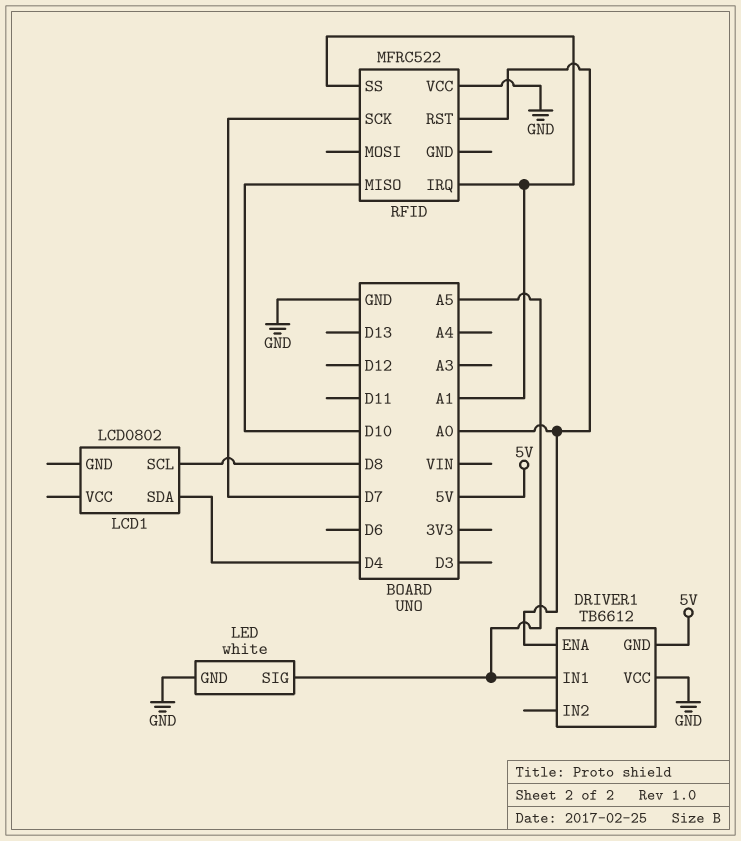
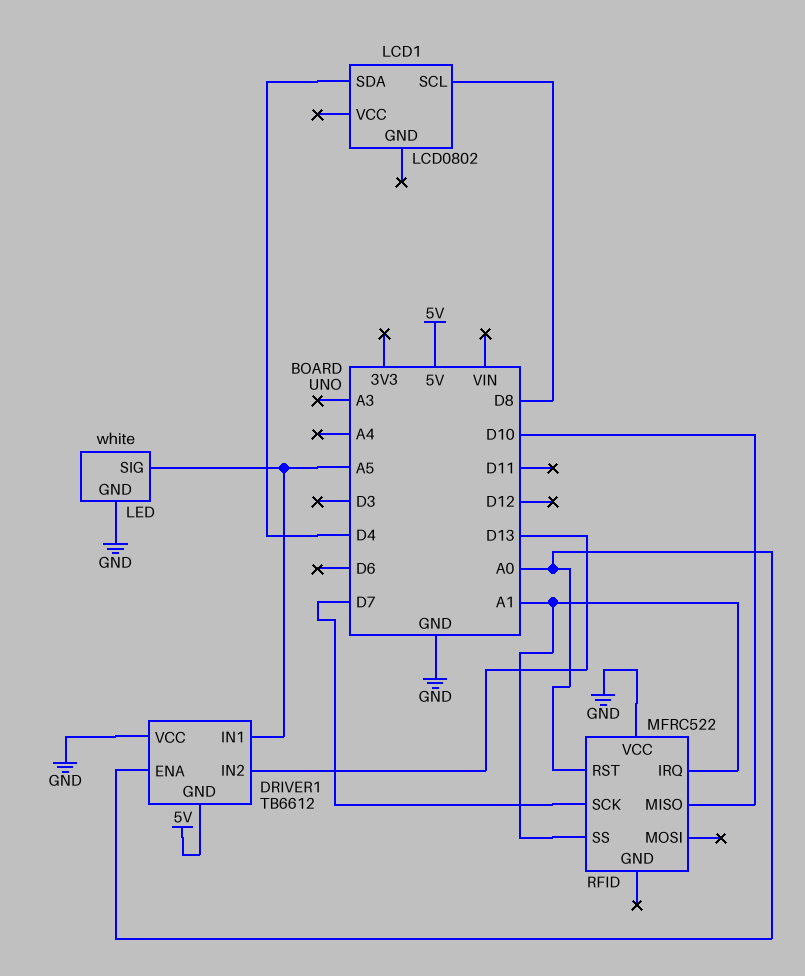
DRIVER1 pin IN2: none -> D13

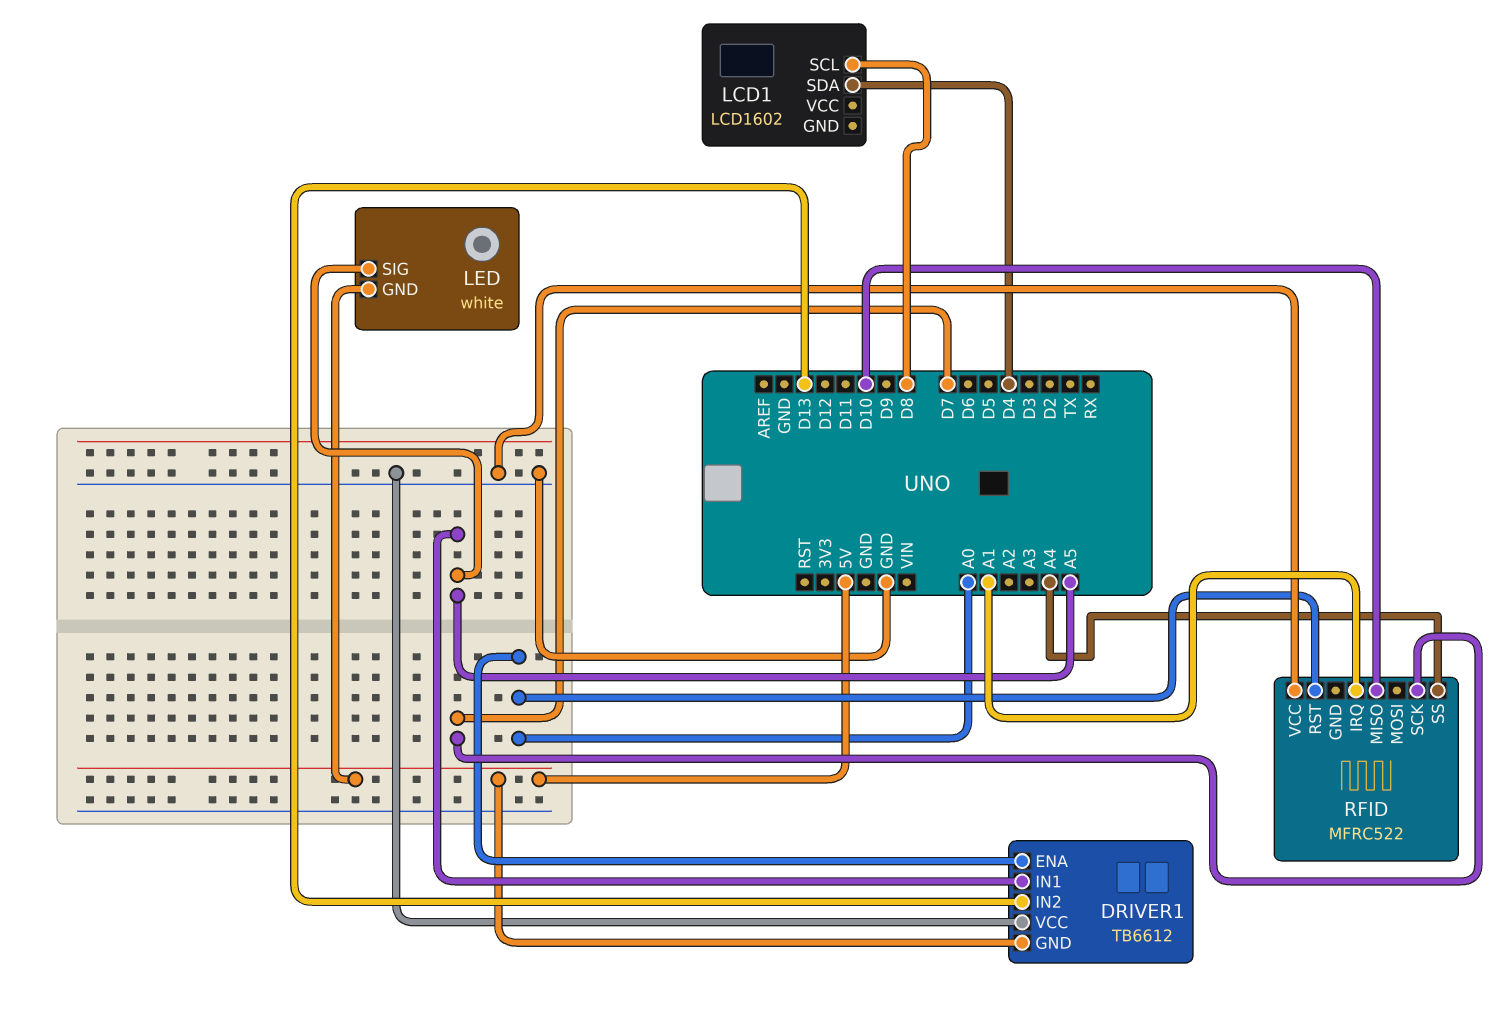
LCD1: LCD0802 -> LCD1602
LED pin GND: GND -> 5V
RFID pin SS: A1 -> A4

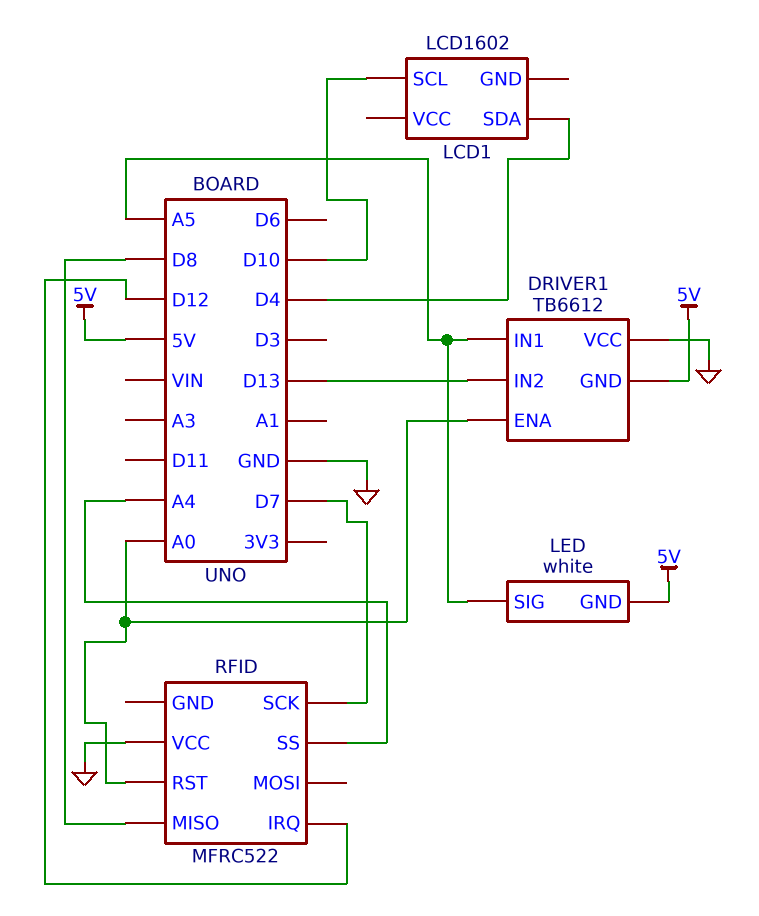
LCD1 pin SCL: D8 -> D10
RFID pin IRQ: A1 -> D12
RFID pin MISO: D10 -> D8

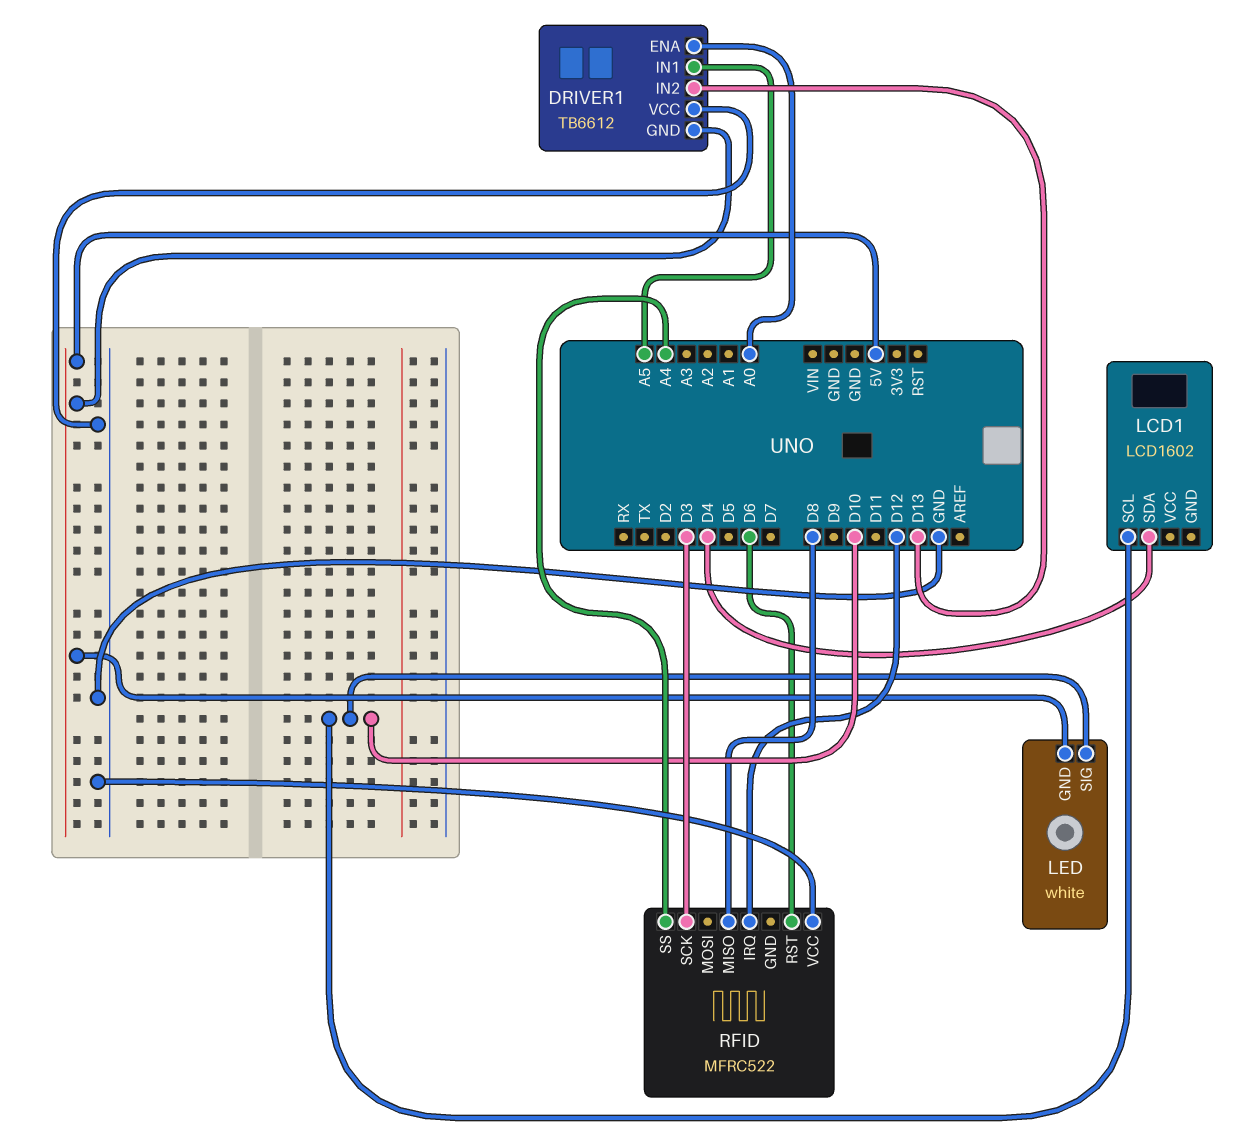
LED pin SIG: A5 -> D10
RFID pin RST: A0 -> D6
RFID pin SCK: D7 -> D3

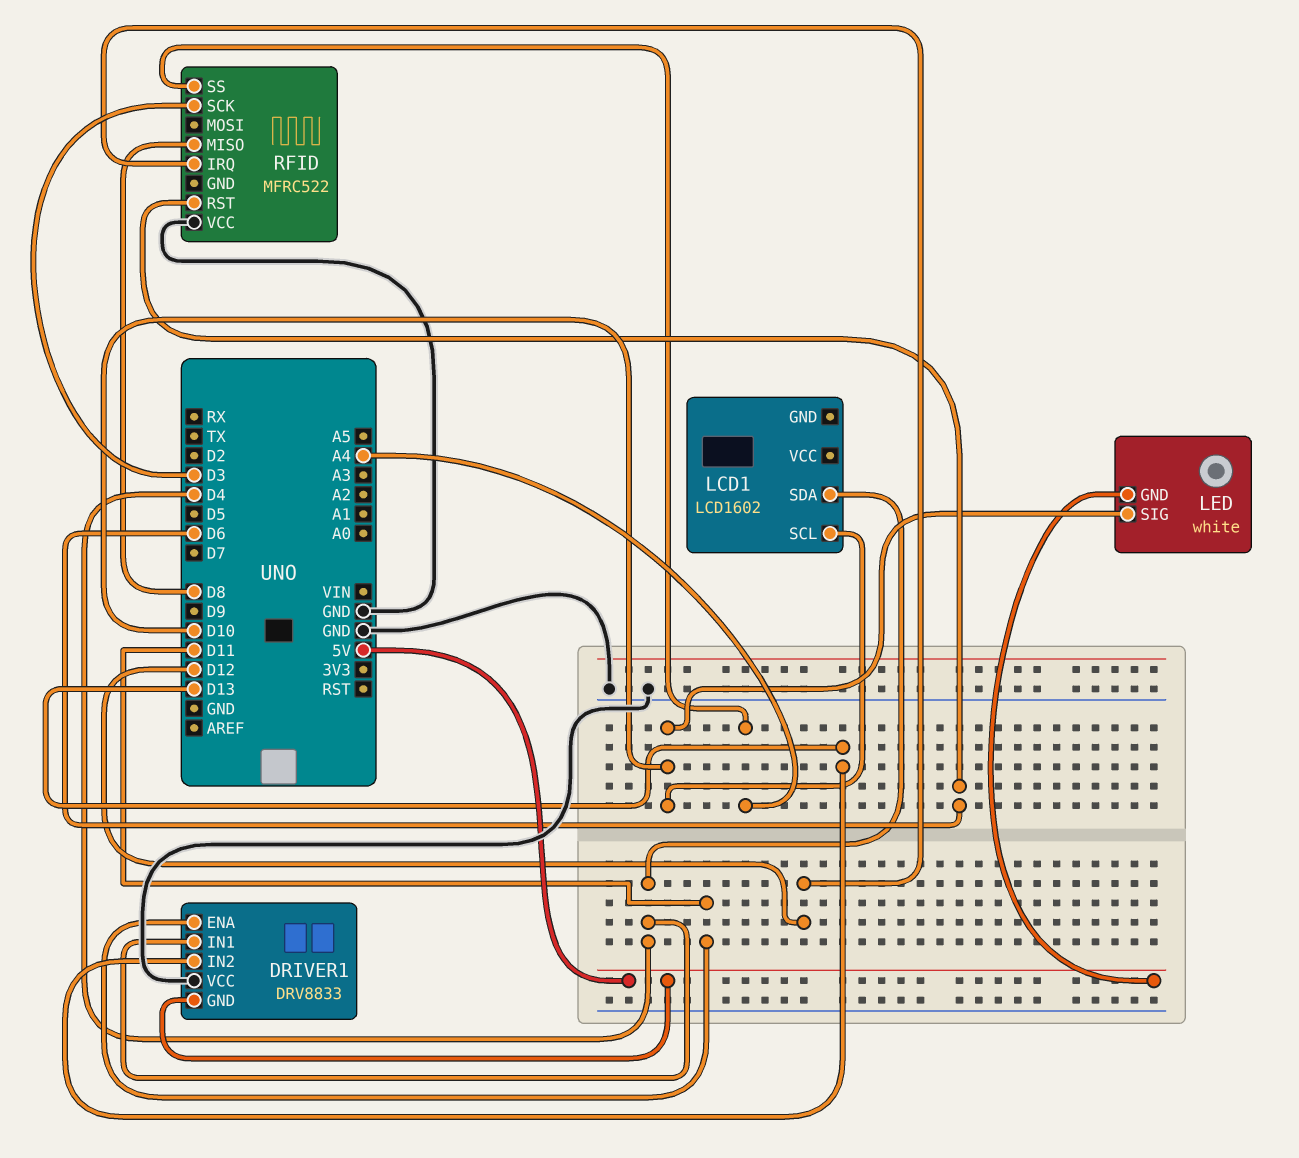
DRIVER1: TB6612 -> DRV8833
DRIVER1 pin ENA: A0 -> D11
DRIVER1 pin IN1: A5 -> D4

